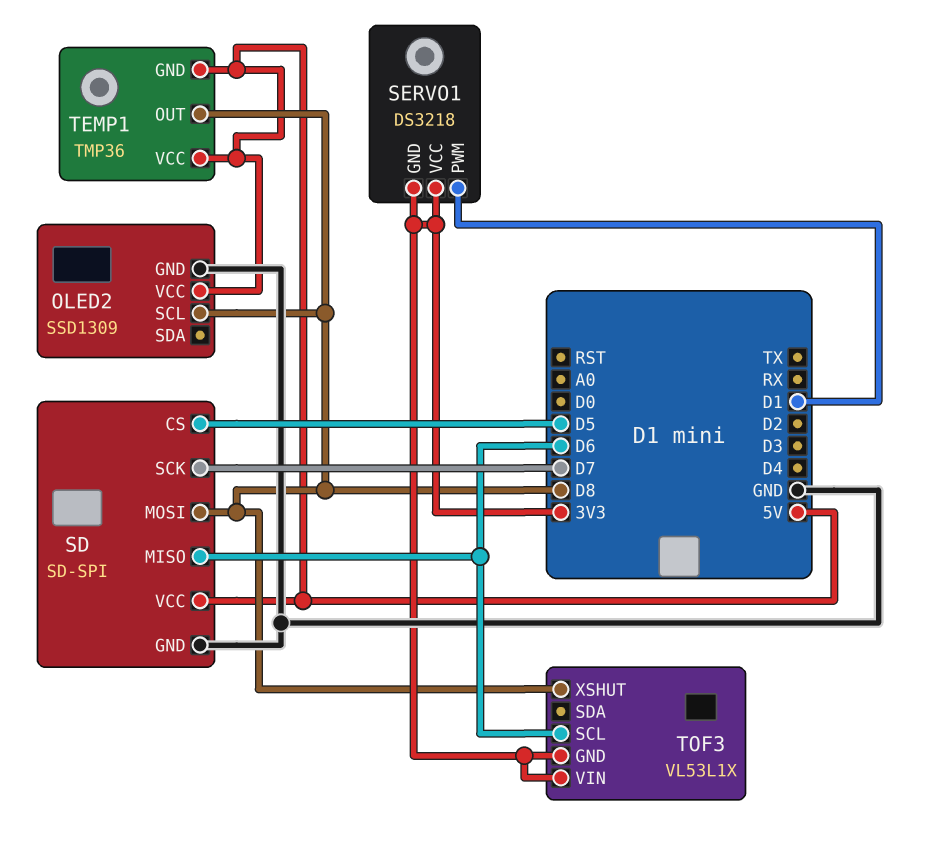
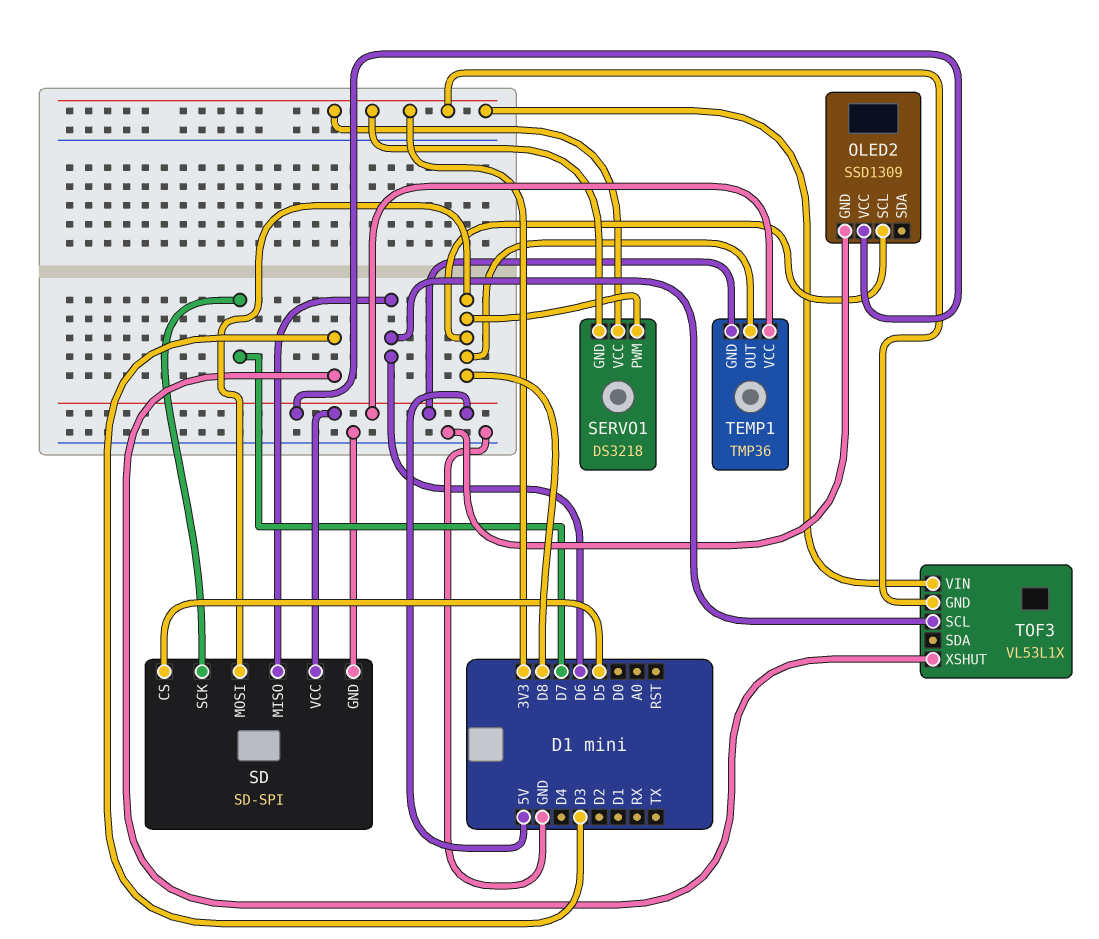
SERVO1 pin PWM: D1 -> D8
TOF3 pin XSHUT: D8 -> D3

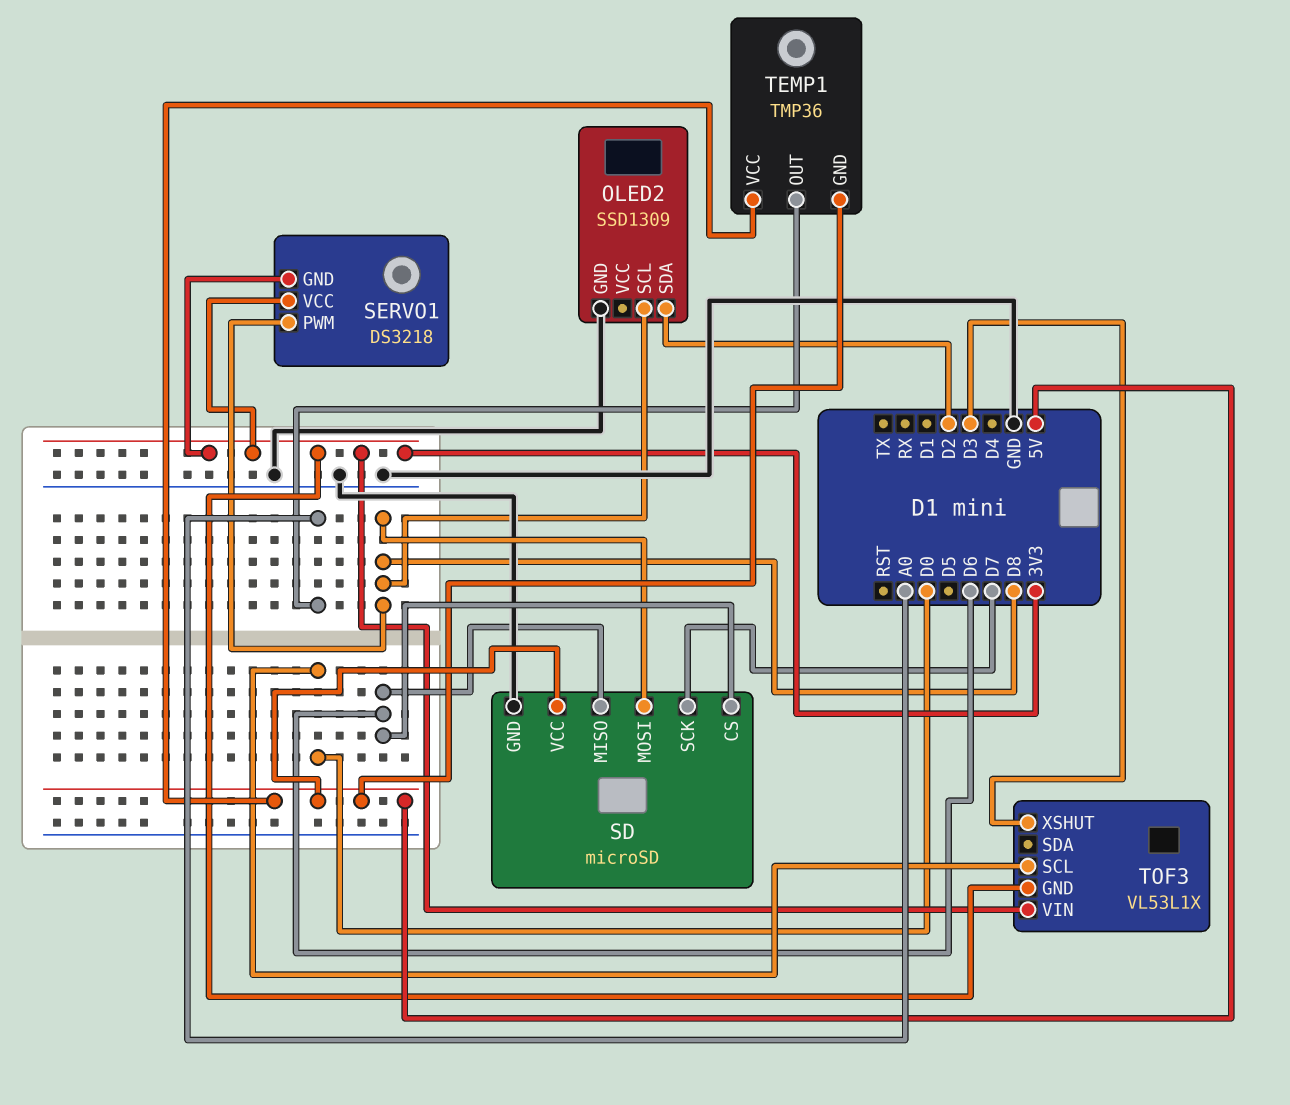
OLED2 pin SDA: none -> D2
OLED2 pin VCC: 5V -> none
SD: SD-SPI -> microSD
SD pin CS: D5 -> D6
TEMP1 pin OUT: D8 -> A0
TOF3 pin SCL: D6 -> D0

